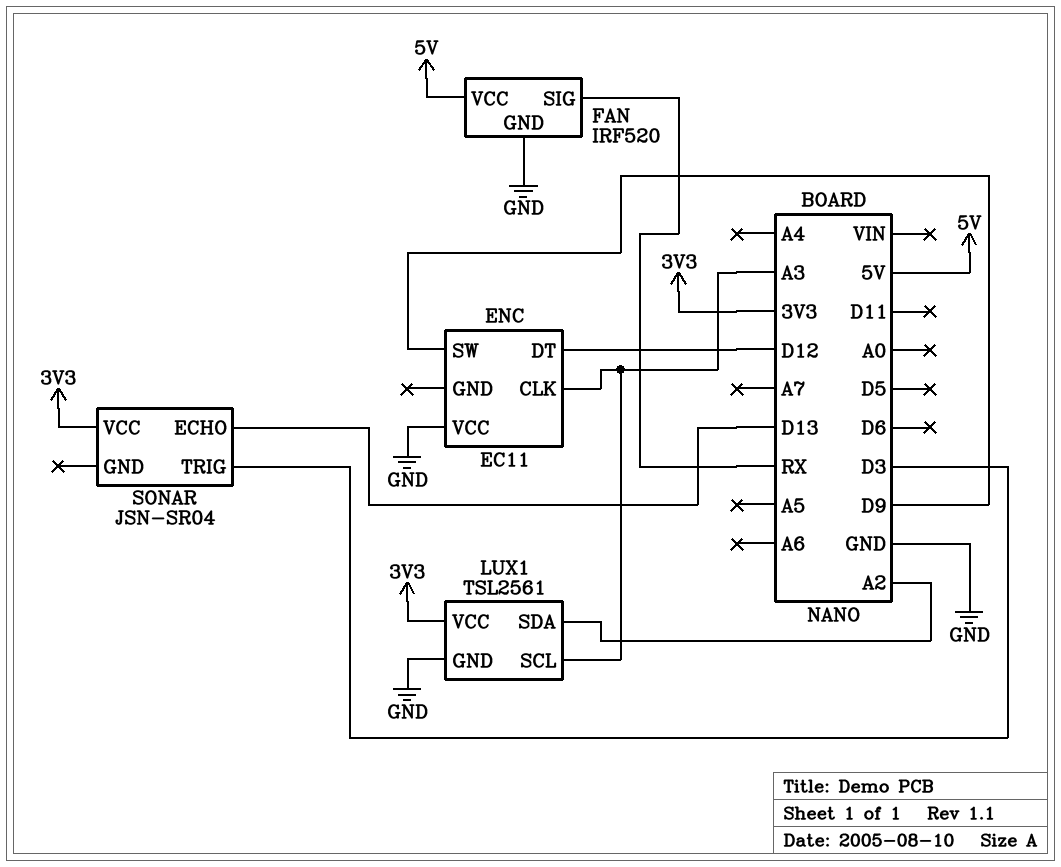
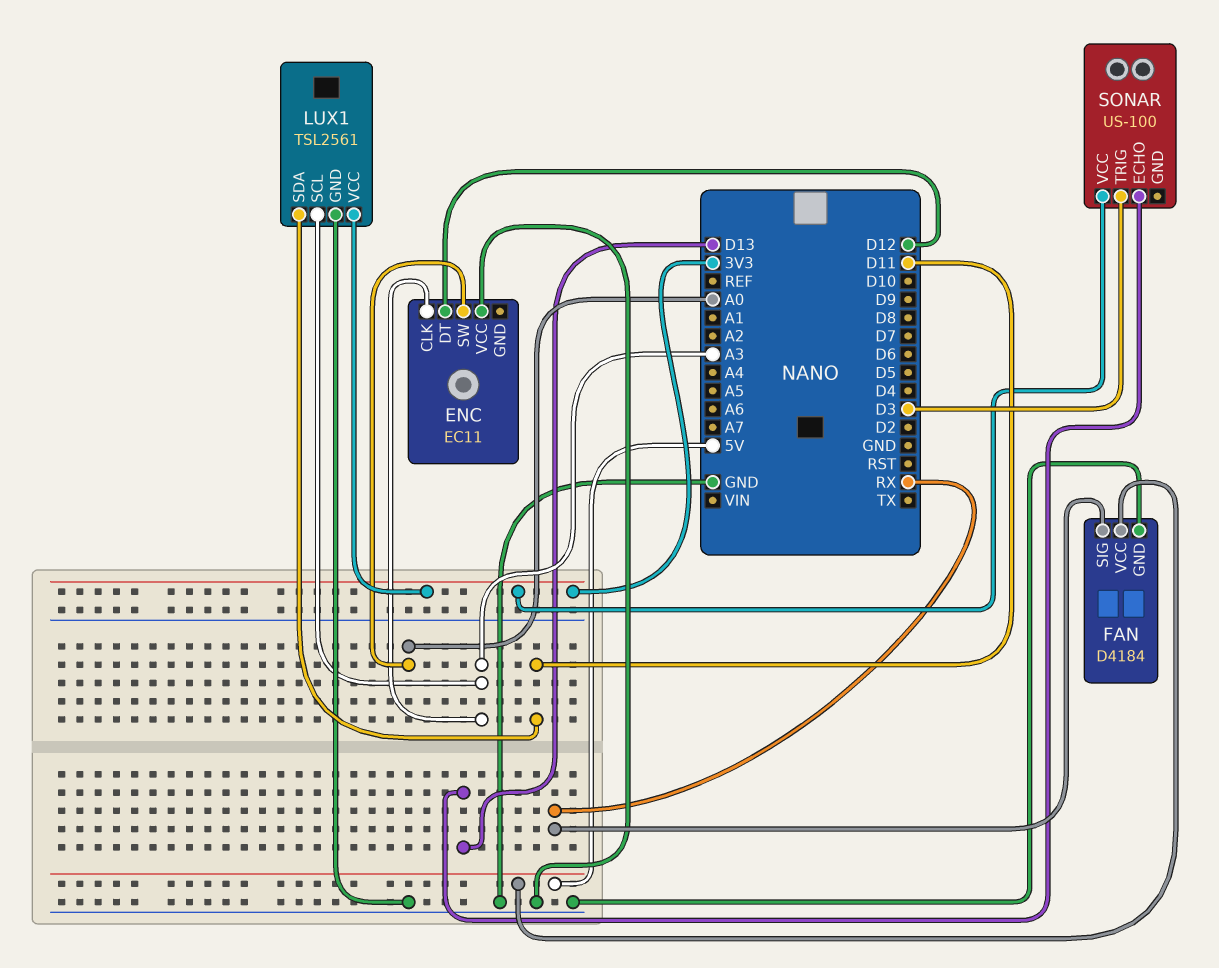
ENC pin SW: D9 -> A0
FAN: IRF520 -> D4184
LUX1 pin SDA: A2 -> D11
SONAR: JSN-SR04 -> US-100

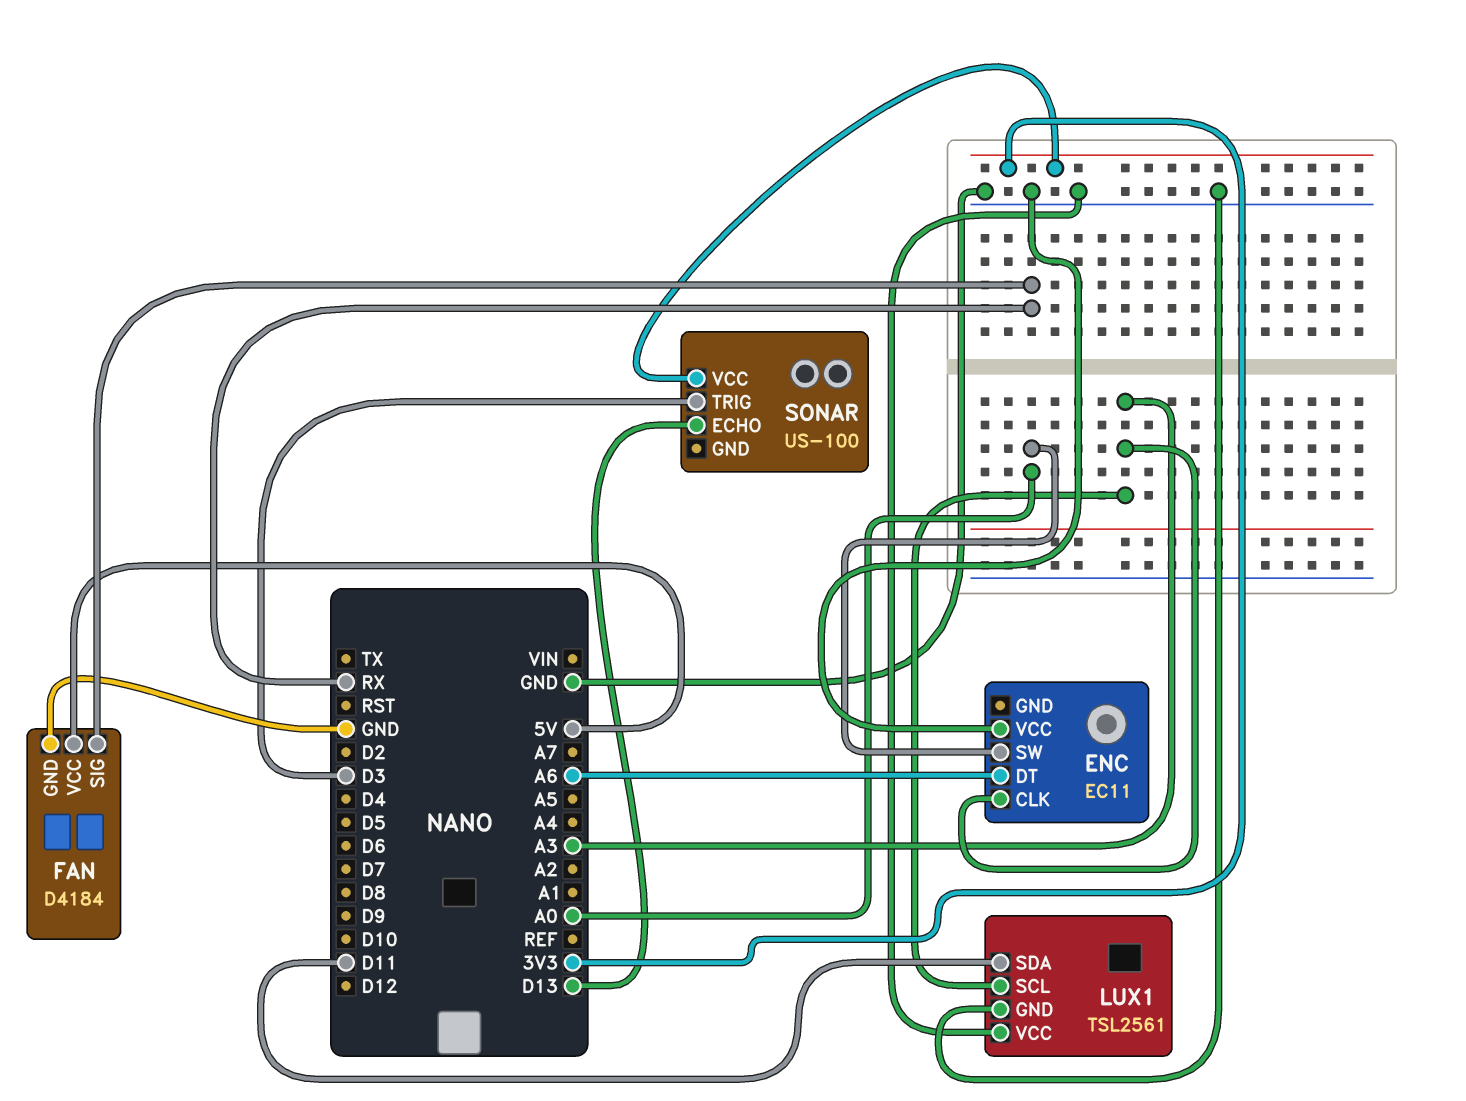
ENC pin DT: D12 -> A6
LUX1 pin VCC: 3V3 -> GND

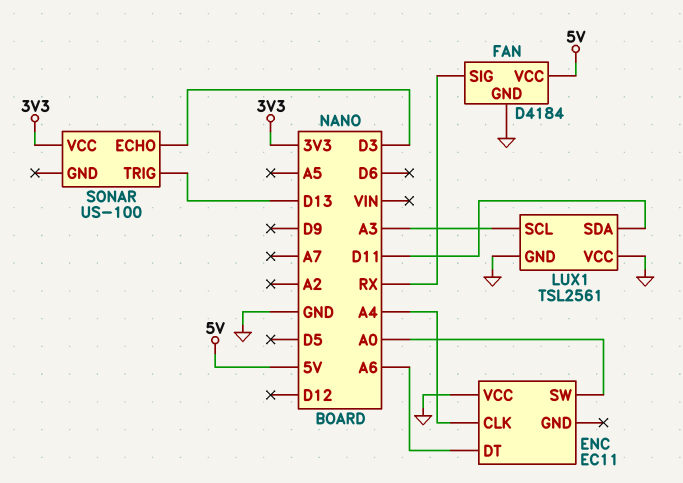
ENC pin CLK: A3 -> A4
SONAR pin ECHO: D13 -> D3
SONAR pin TRIG: D3 -> D13

